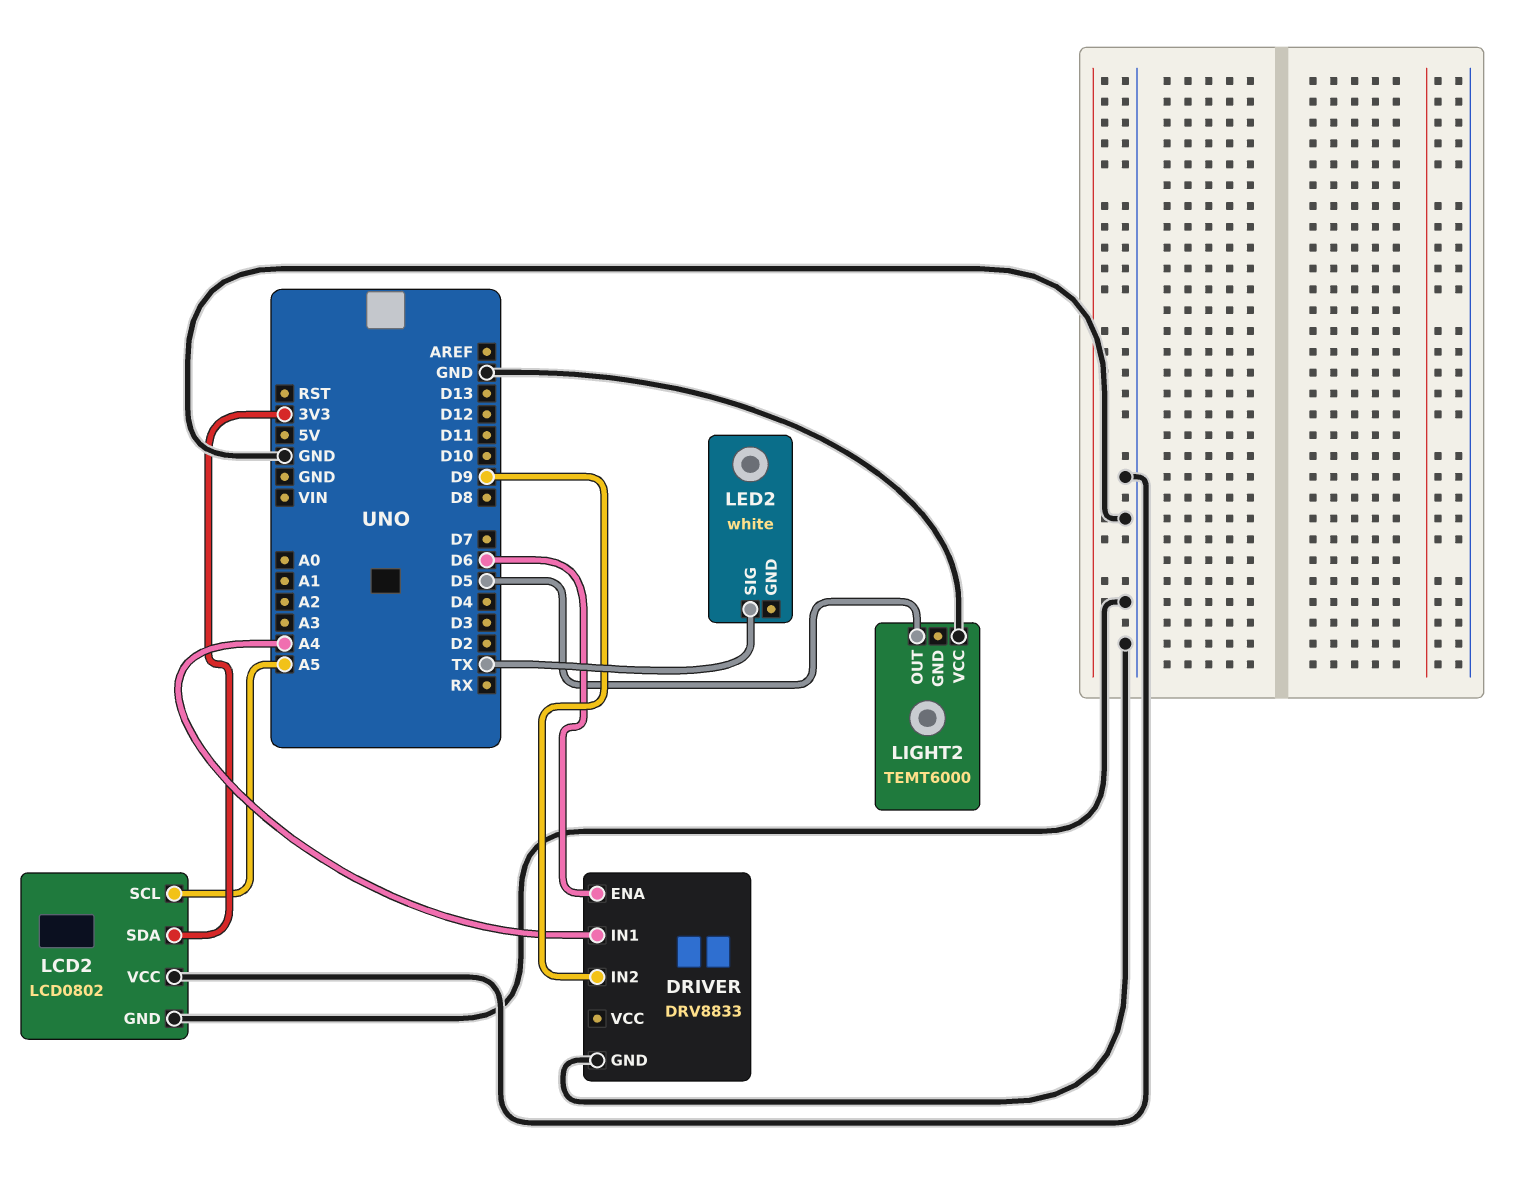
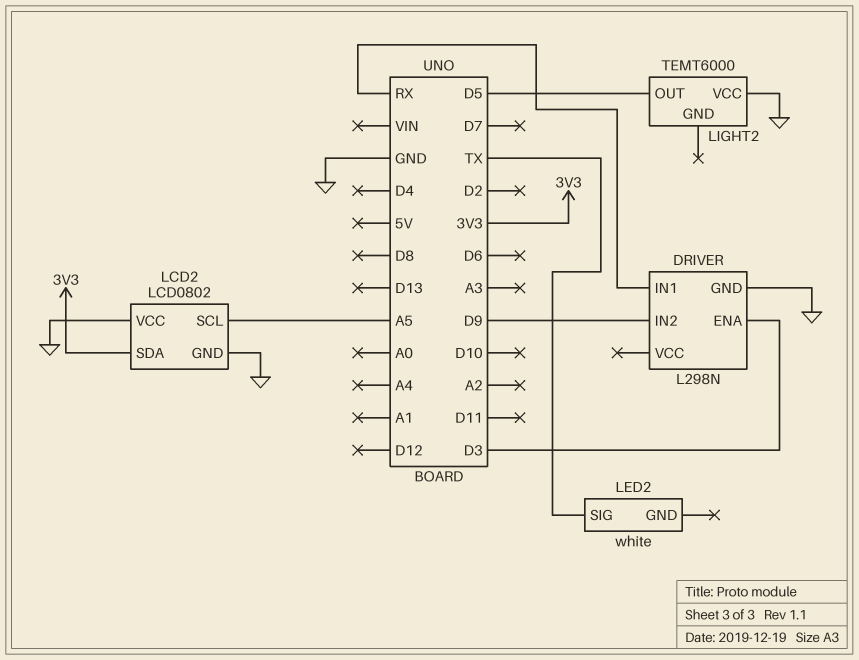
DRIVER: DRV8833 -> L298N
DRIVER pin ENA: D6 -> D3
DRIVER pin IN1: A4 -> RX

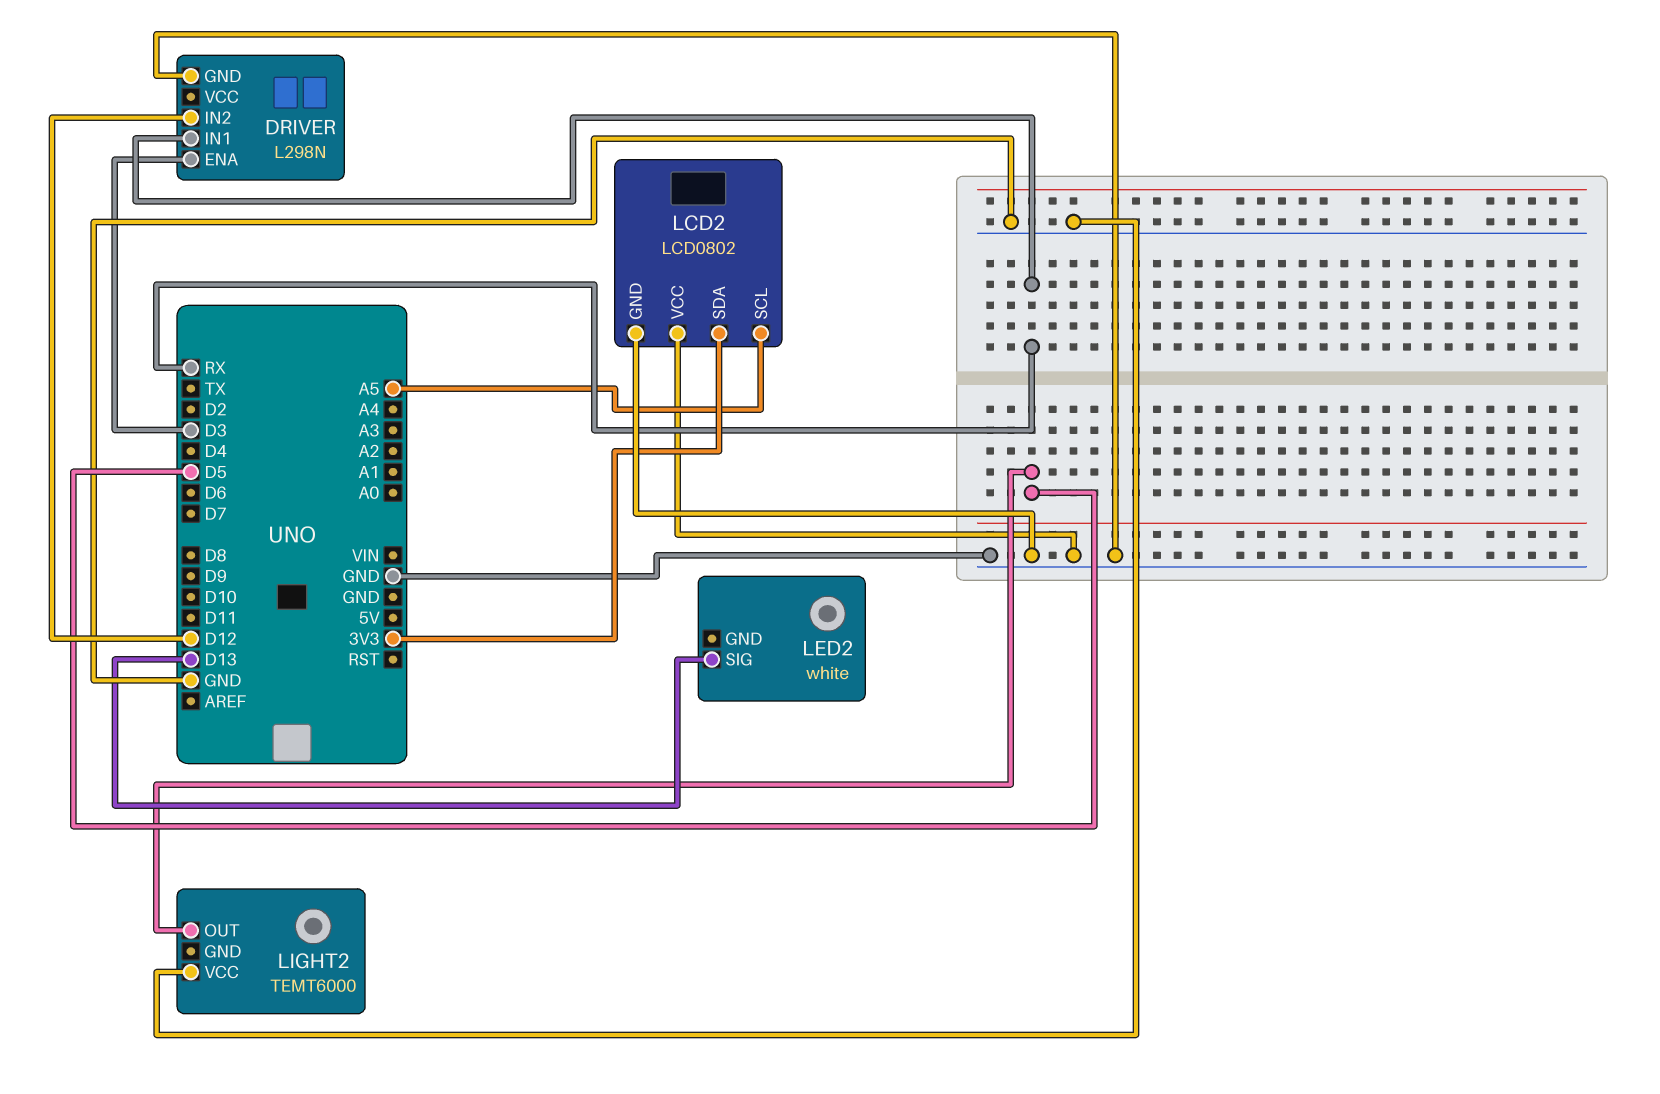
DRIVER pin IN2: D9 -> D12
LED2 pin SIG: TX -> D13

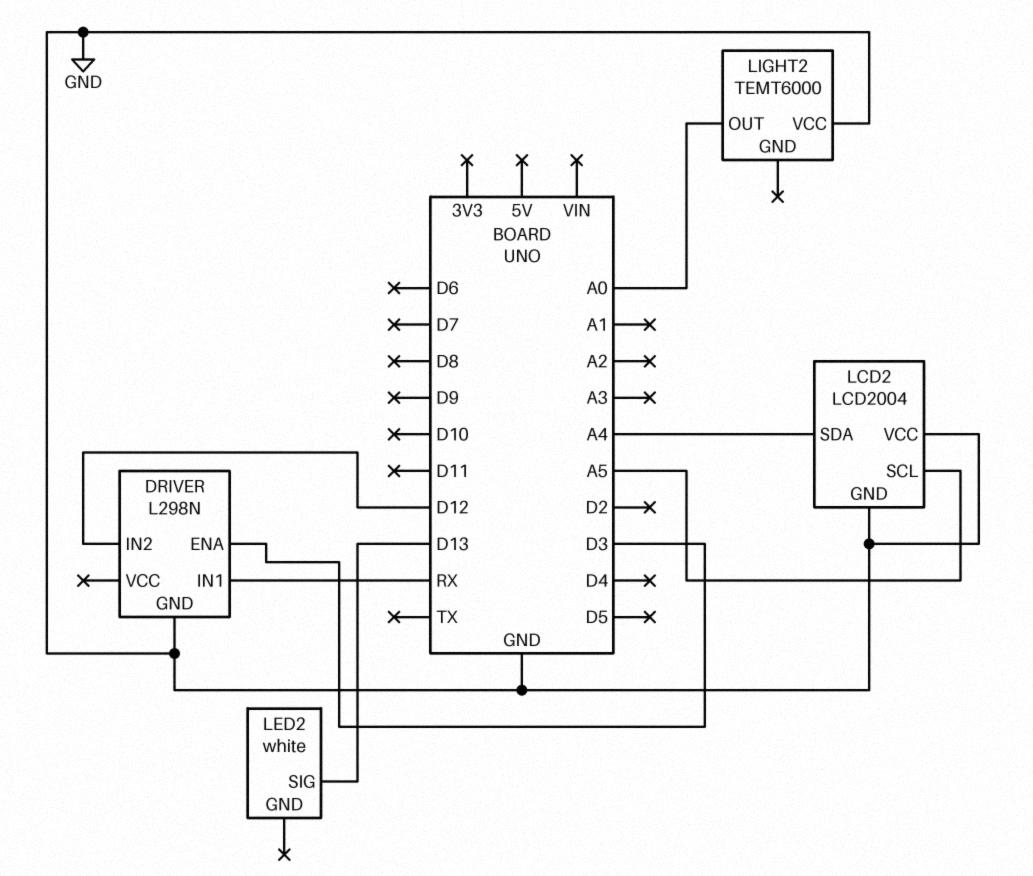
LCD2: LCD0802 -> LCD2004
LCD2 pin SDA: 3V3 -> A4
LIGHT2 pin OUT: D5 -> A0

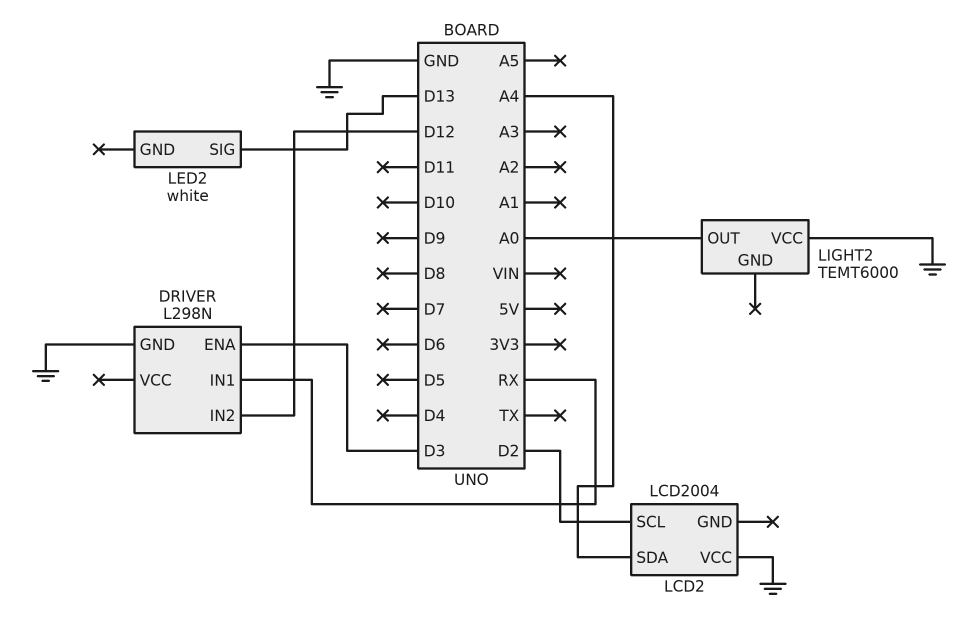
LCD2 pin GND: GND -> none
LCD2 pin SCL: A5 -> D2

